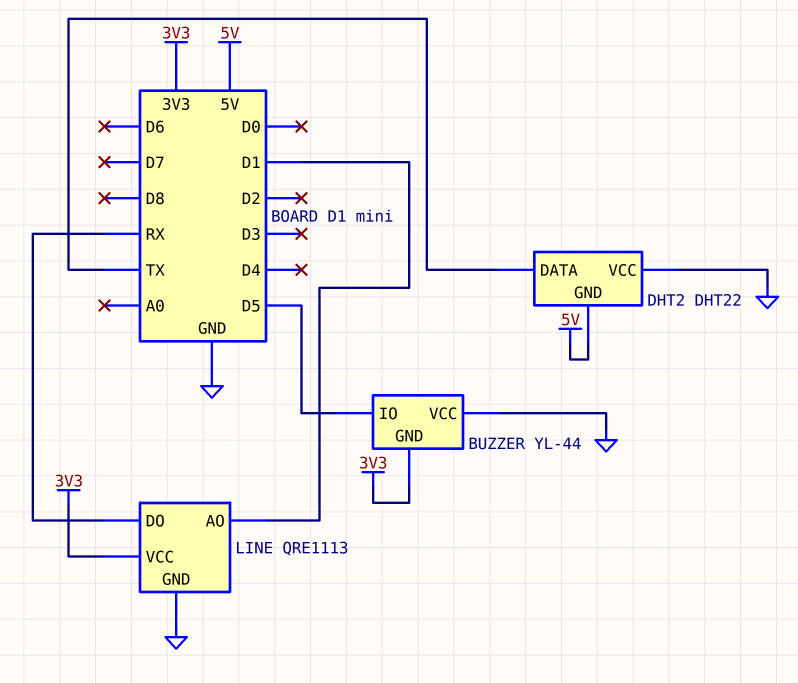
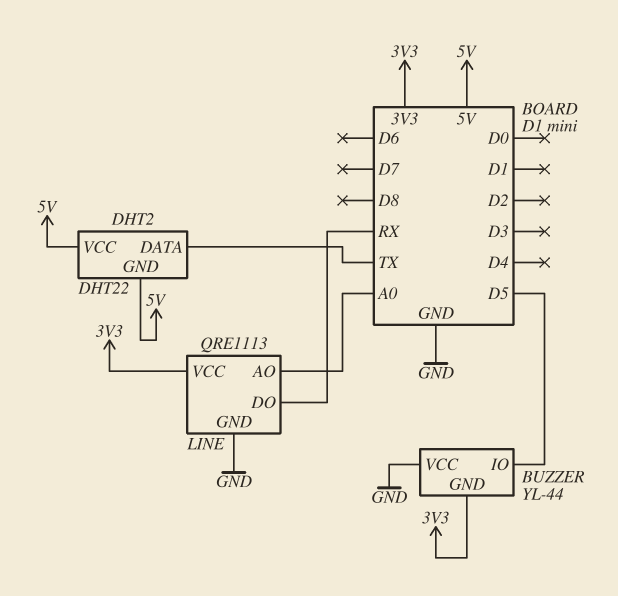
DHT2 pin VCC: GND -> 5V
LINE pin AO: D1 -> A0

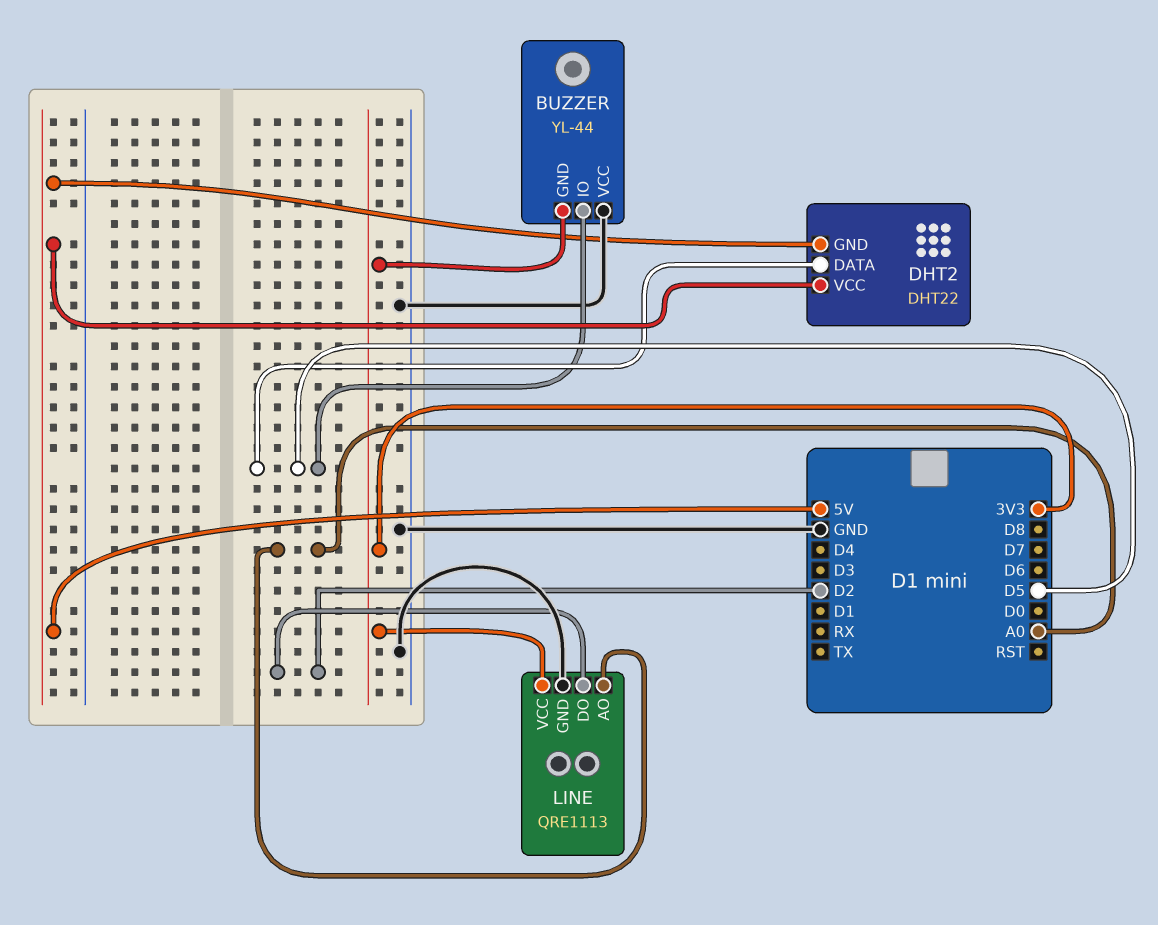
DHT2 pin DATA: TX -> D5
LINE pin DO: RX -> D2

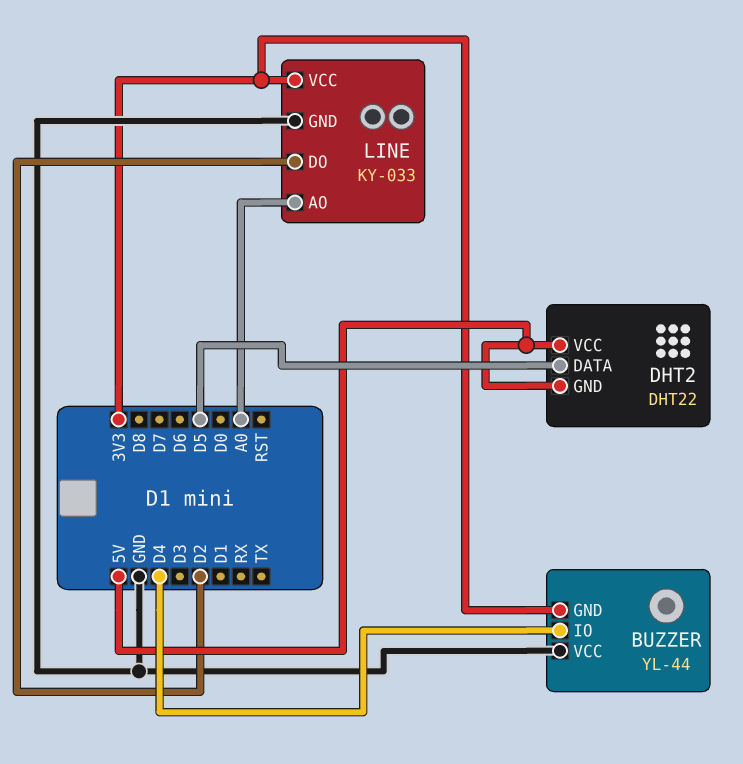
BUZZER pin IO: D5 -> D4
LINE: QRE1113 -> KY-033

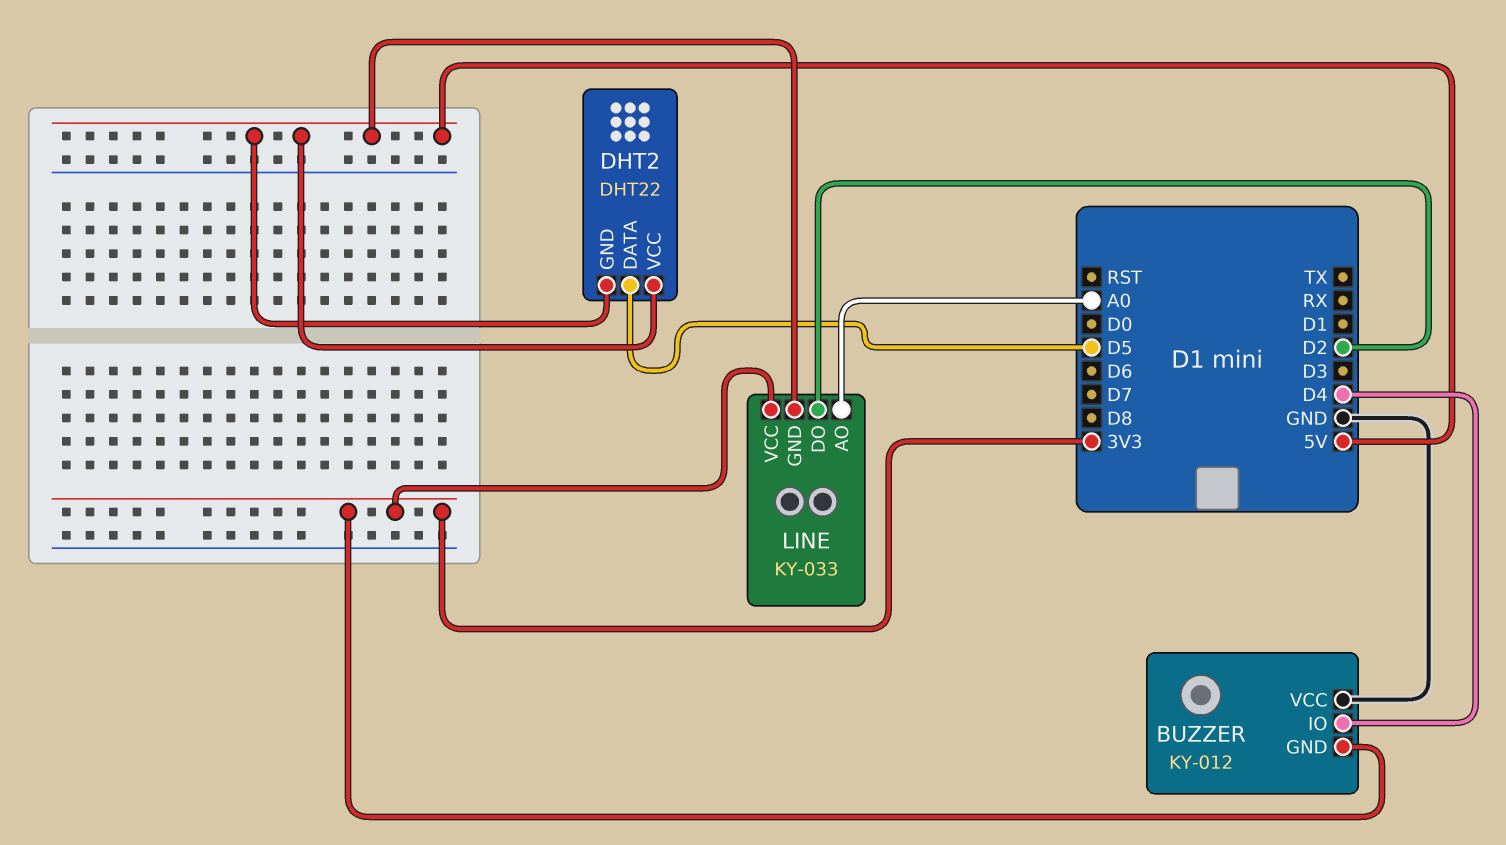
BUZZER: YL-44 -> KY-012
LINE pin GND: GND -> 5V

